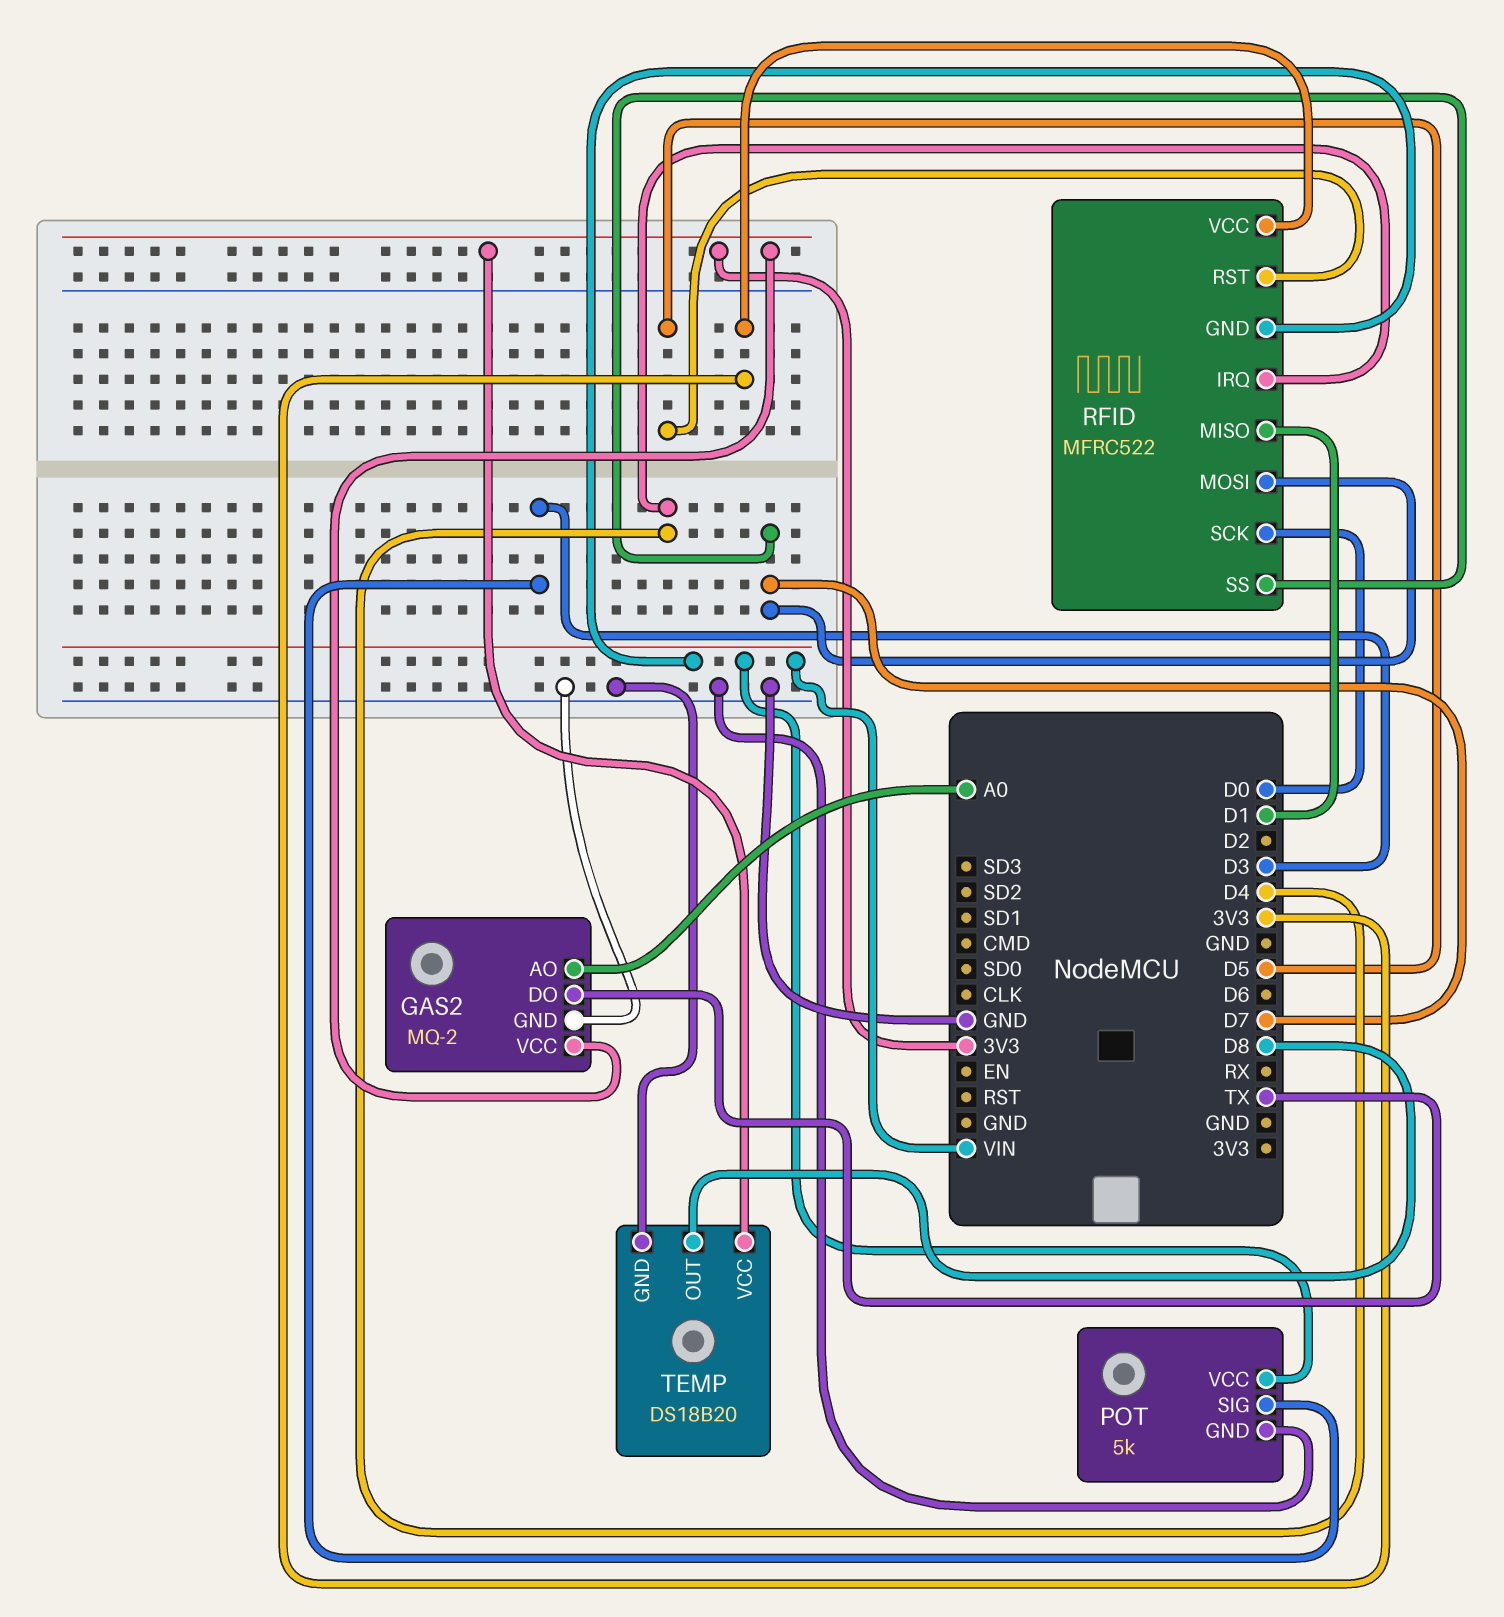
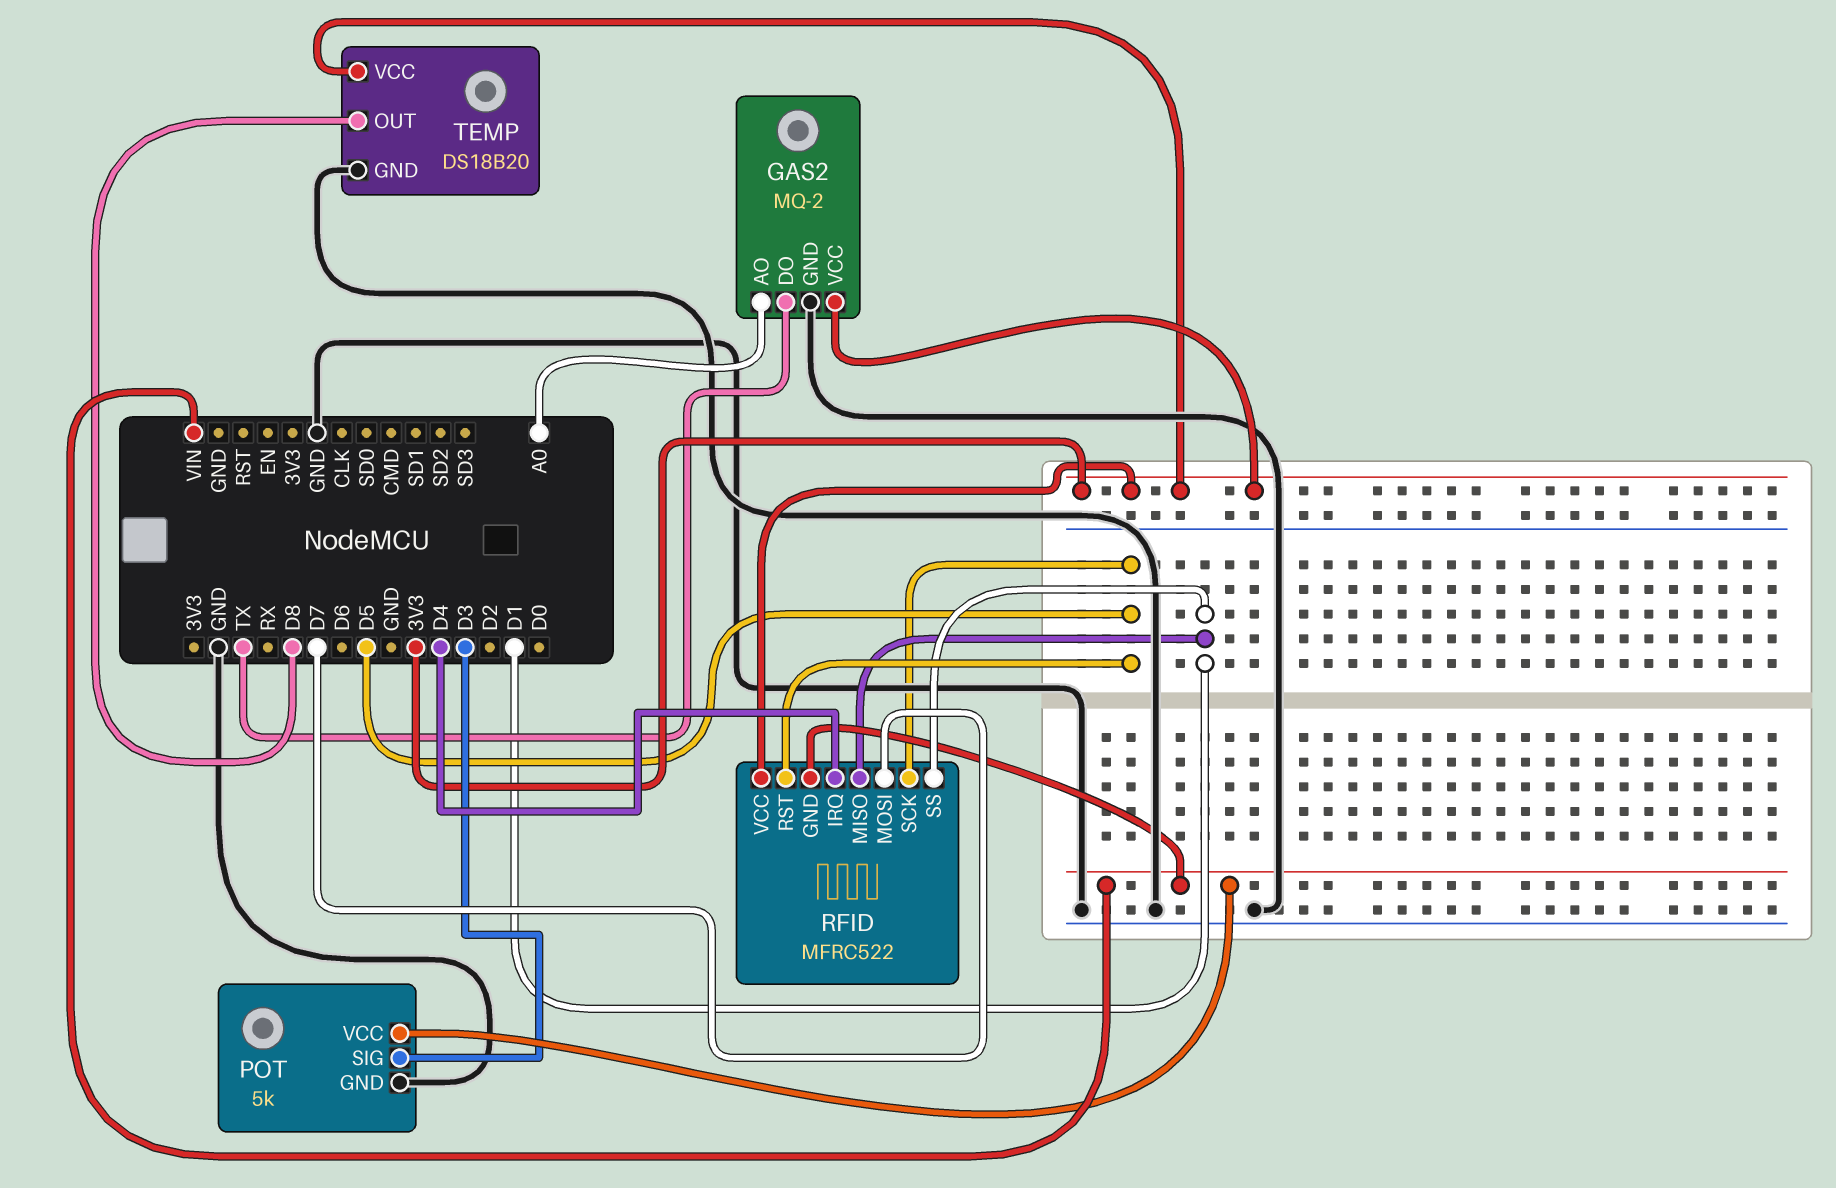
RFID pin SCK: D0 -> D5
RFID pin SS: D7 -> D1

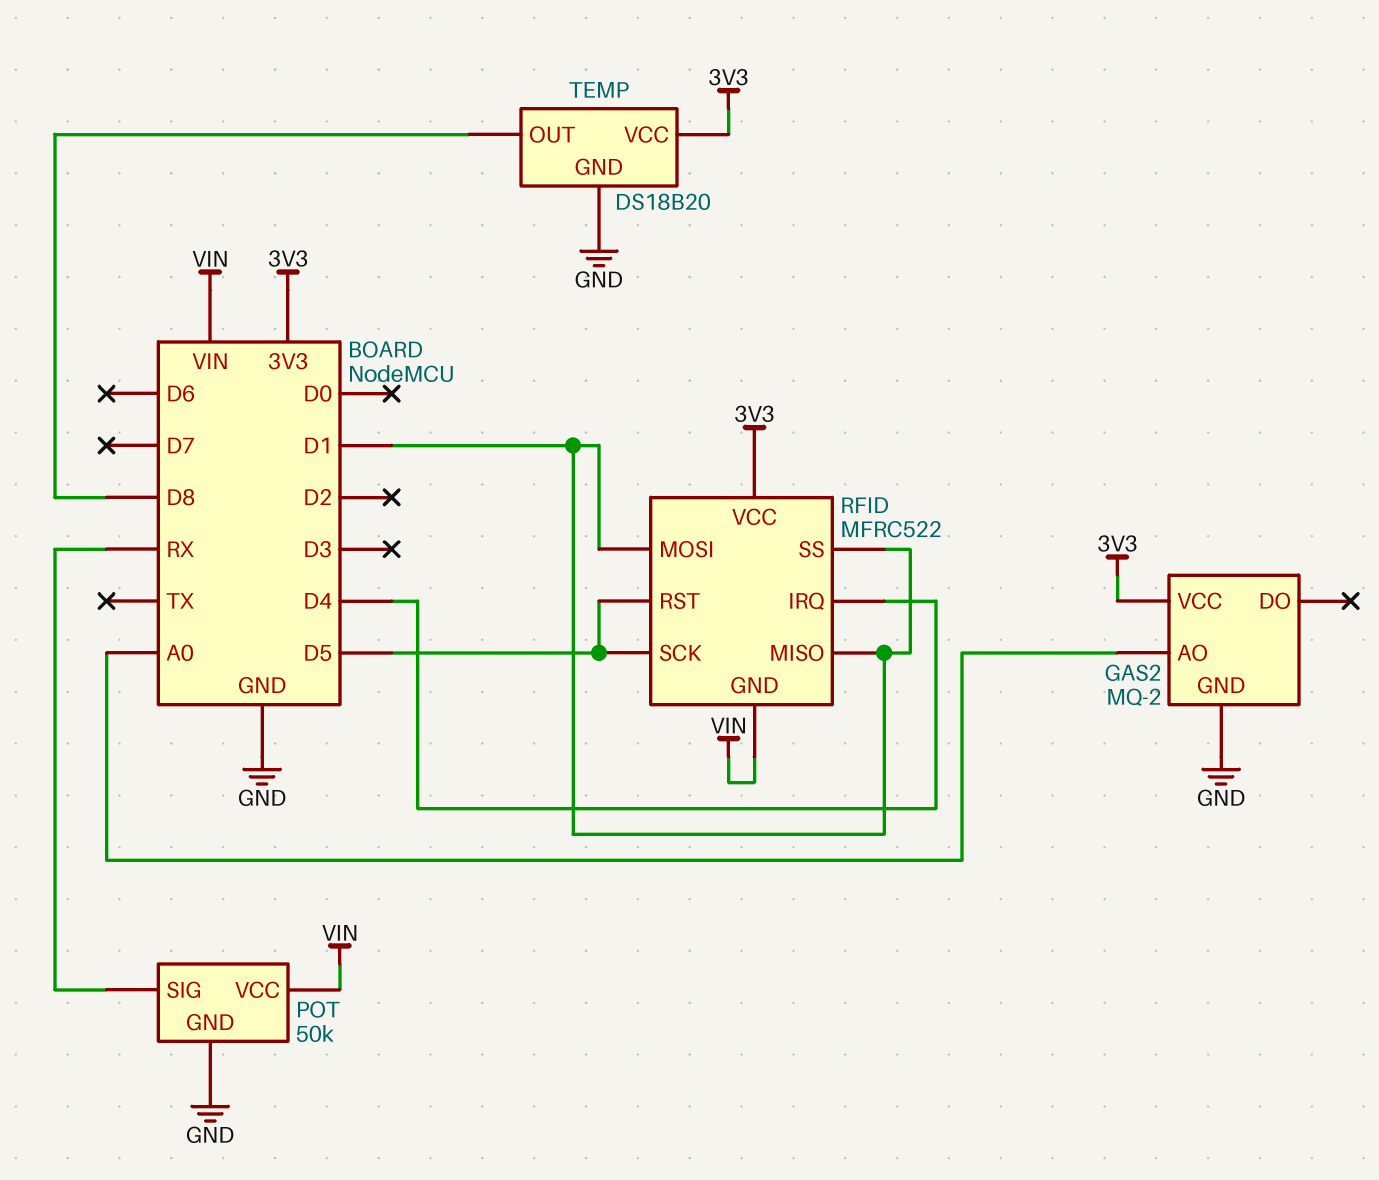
GAS2 pin DO: TX -> none
POT: 5k -> 50k
POT pin SIG: D3 -> RX
RFID pin MOSI: D7 -> D1

